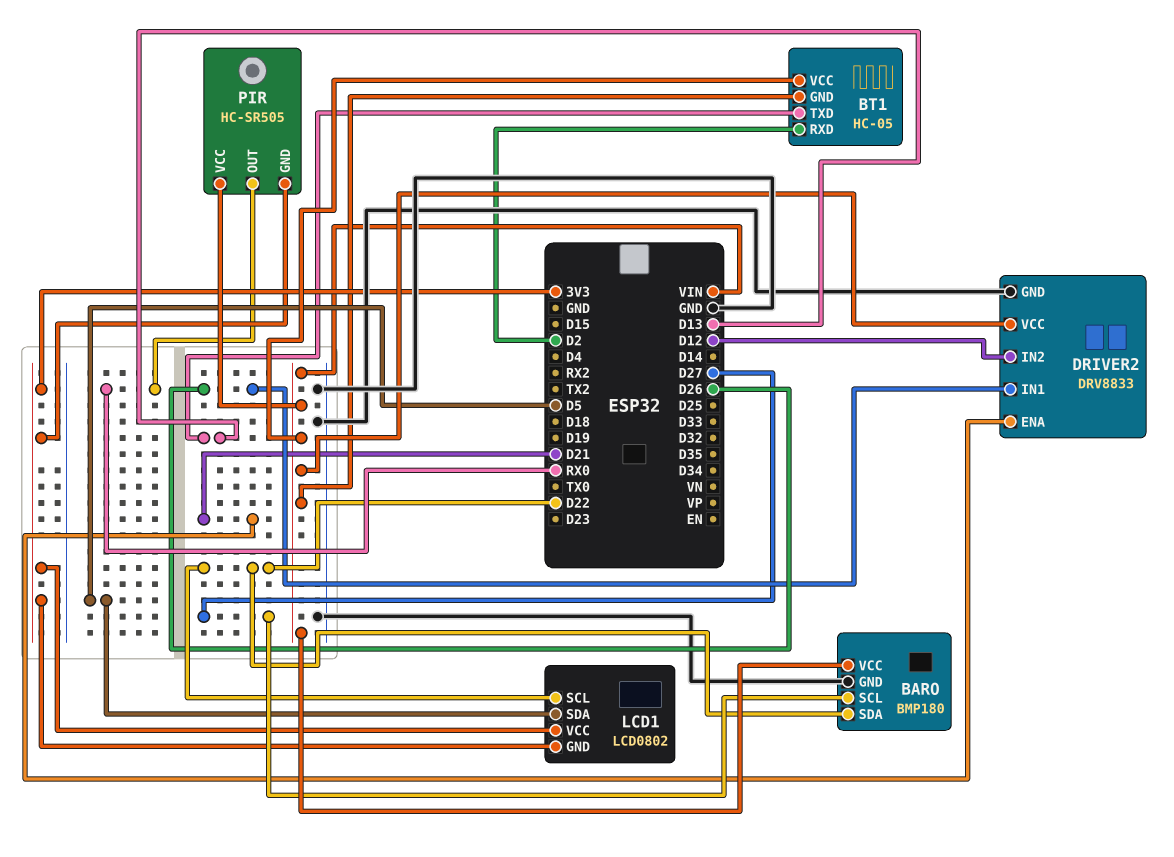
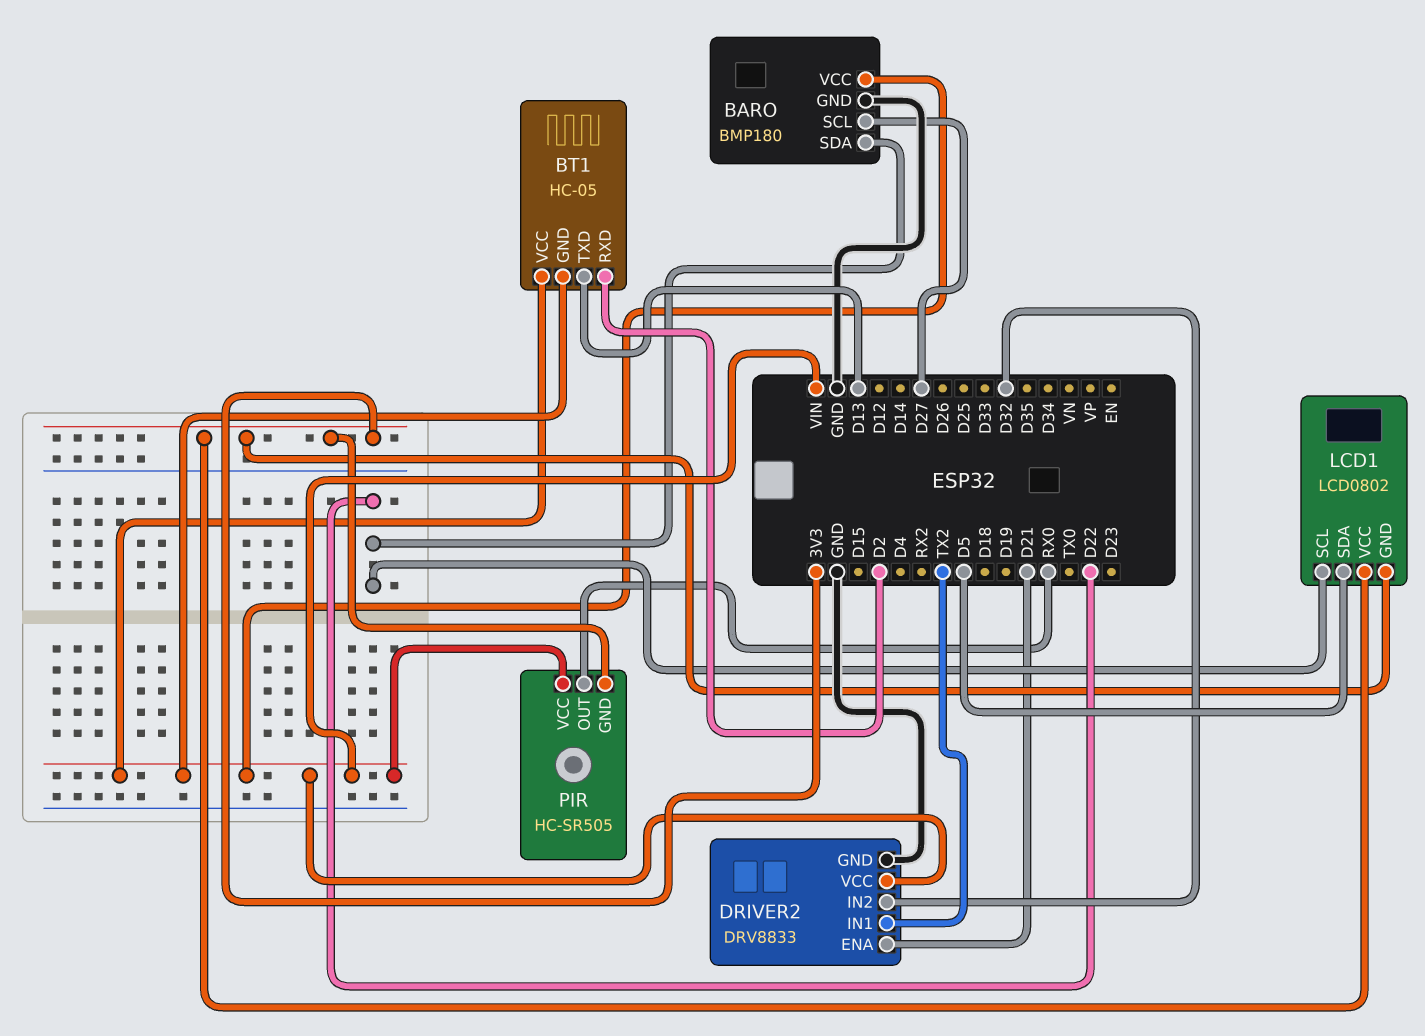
DRIVER2 pin IN1: D26 -> TX2
DRIVER2 pin IN2: D12 -> D32

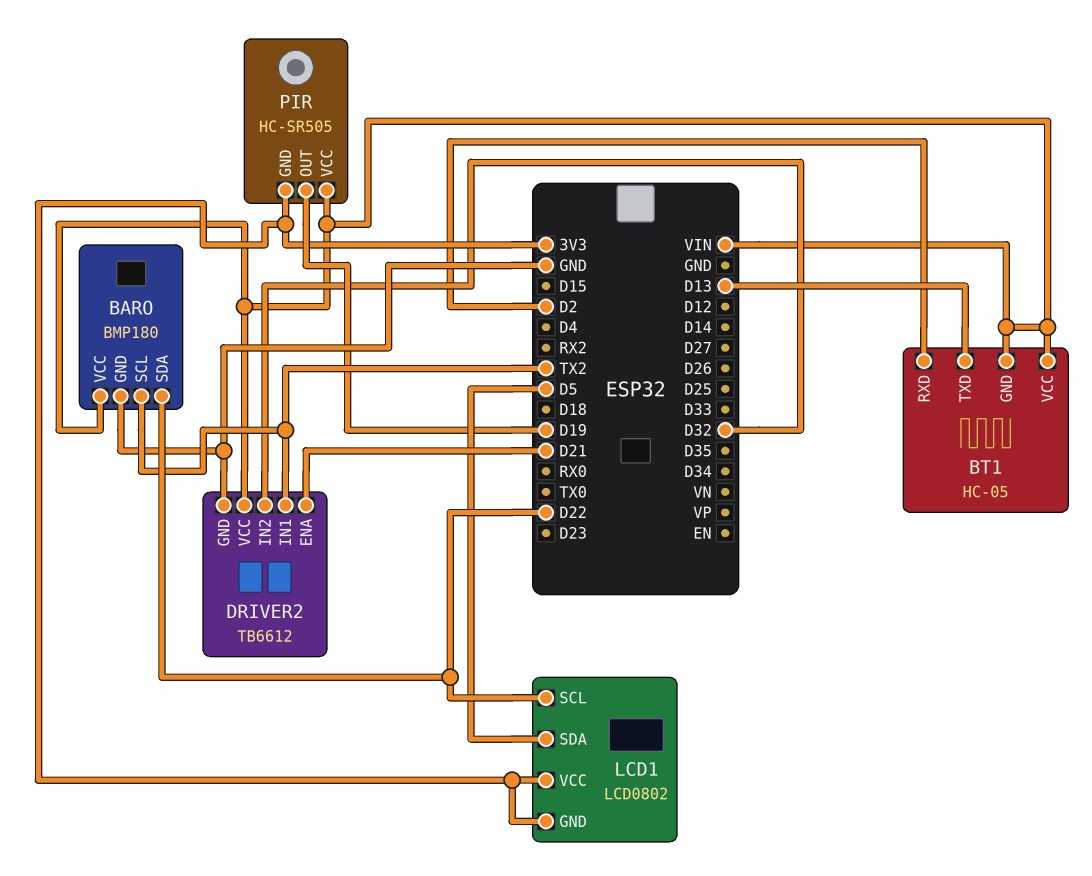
BARO pin SCL: D27 -> TX2
DRIVER2: DRV8833 -> TB6612
PIR pin OUT: RX0 -> D19

